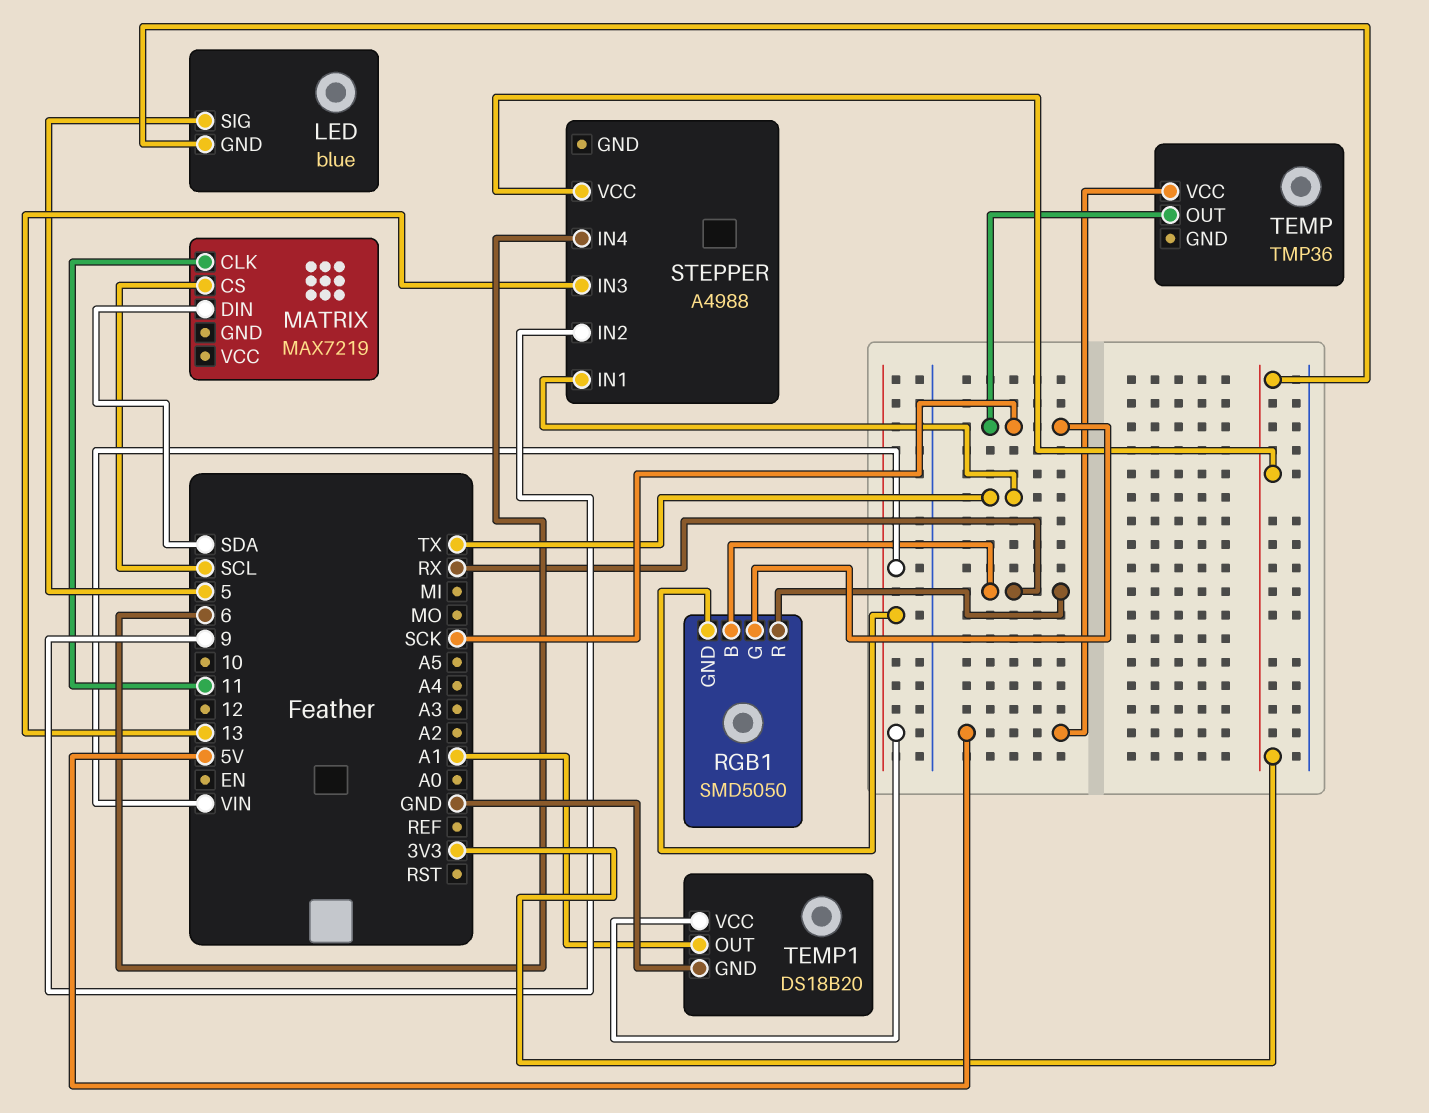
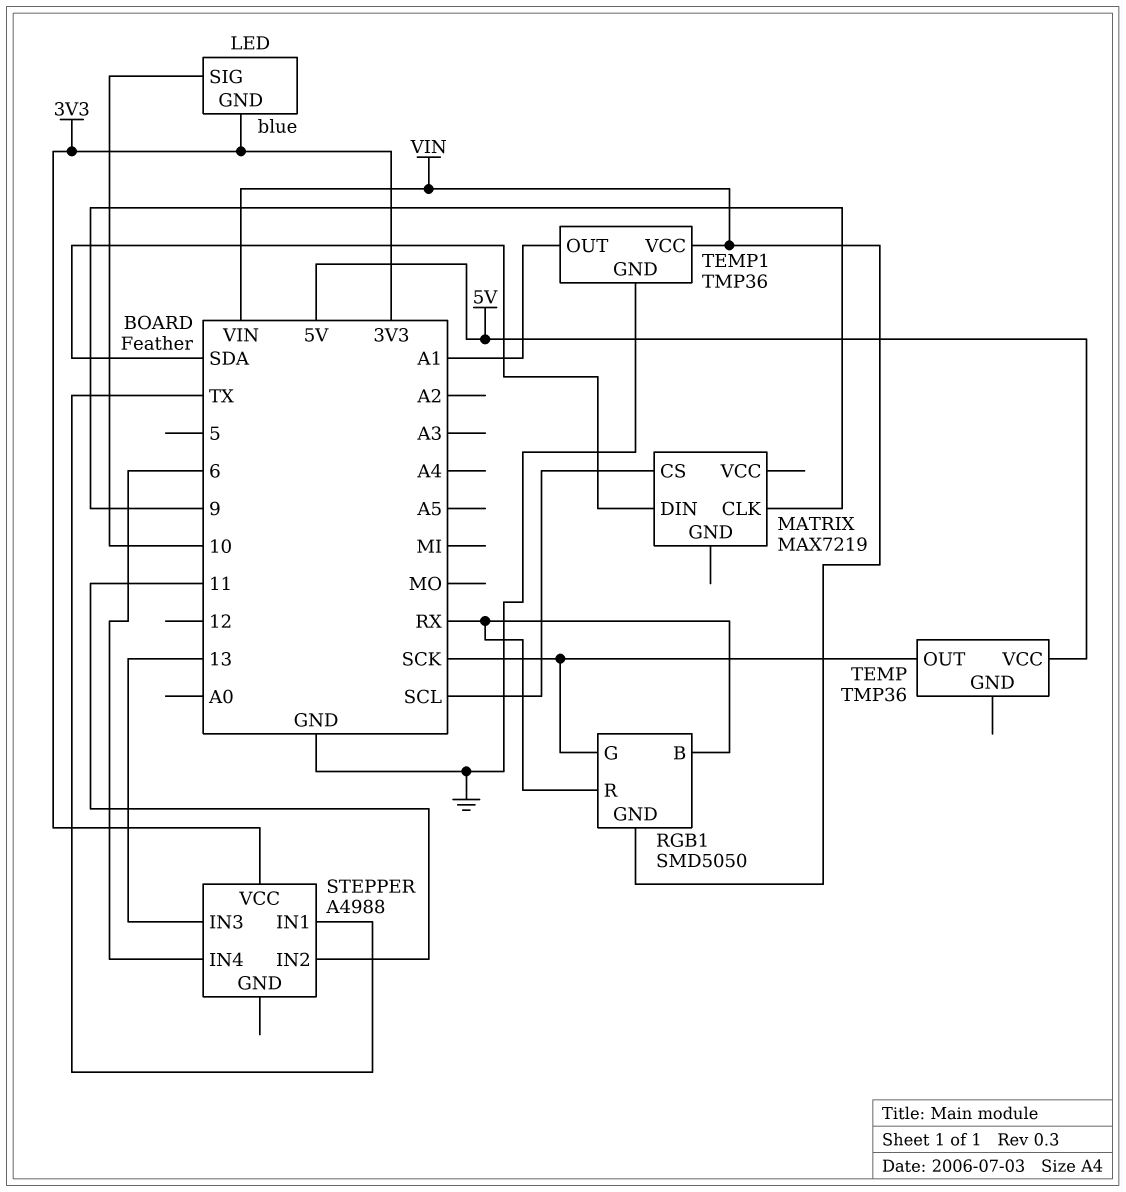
LED pin SIG: 5 -> 10
MATRIX pin CLK: 11 -> 9
STEPPER pin IN2: 9 -> 11
TEMP1: DS18B20 -> TMP36

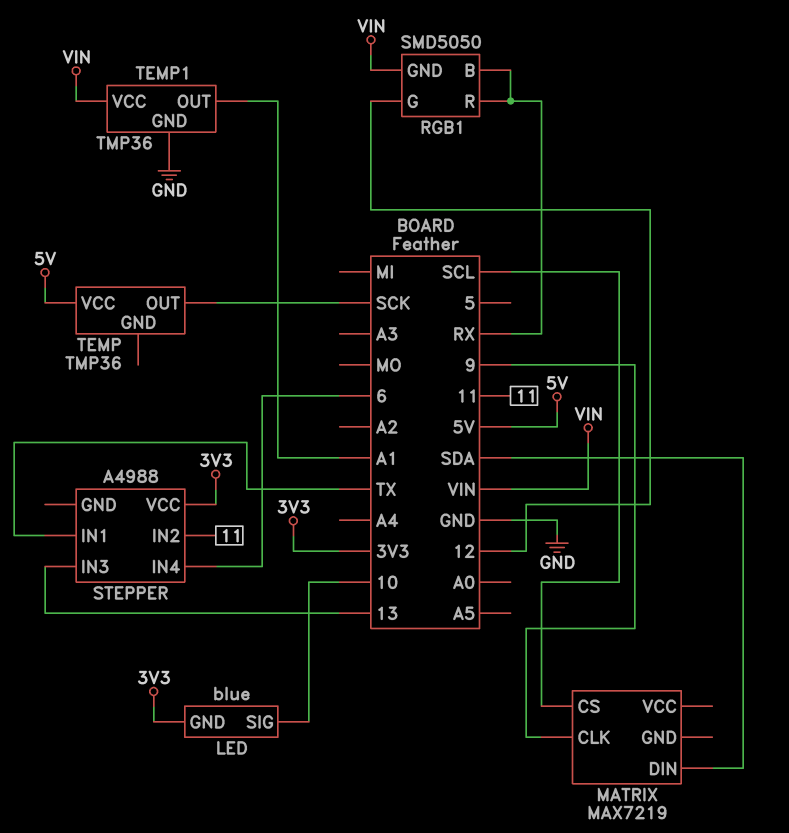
RGB1 pin G: SCK -> 12

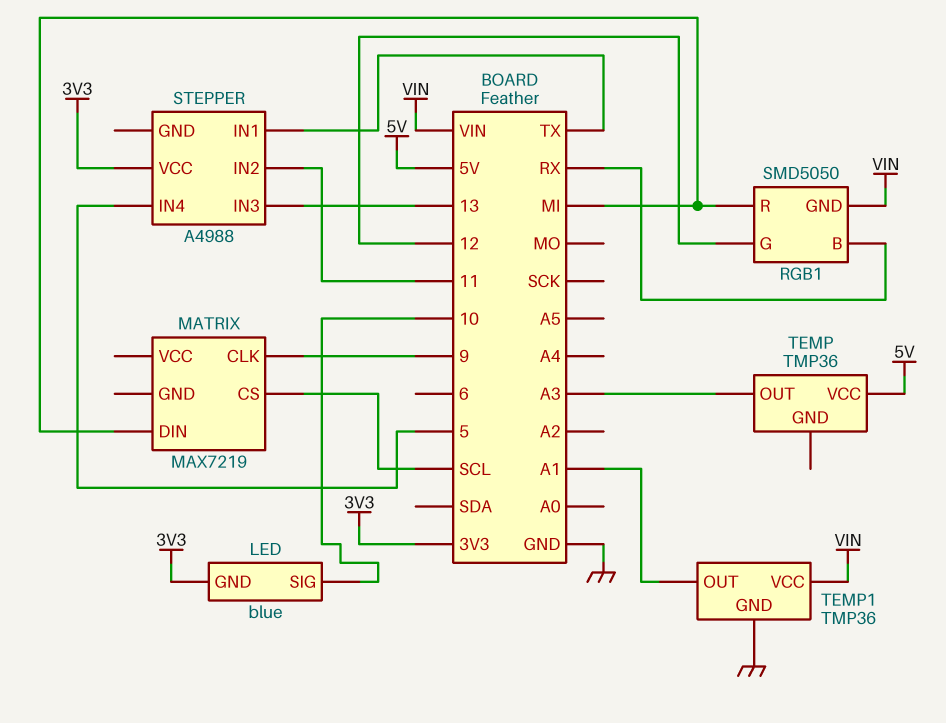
MATRIX pin DIN: SDA -> MI
RGB1 pin R: RX -> MI
STEPPER pin IN4: 6 -> 5
TEMP pin OUT: SCK -> A3

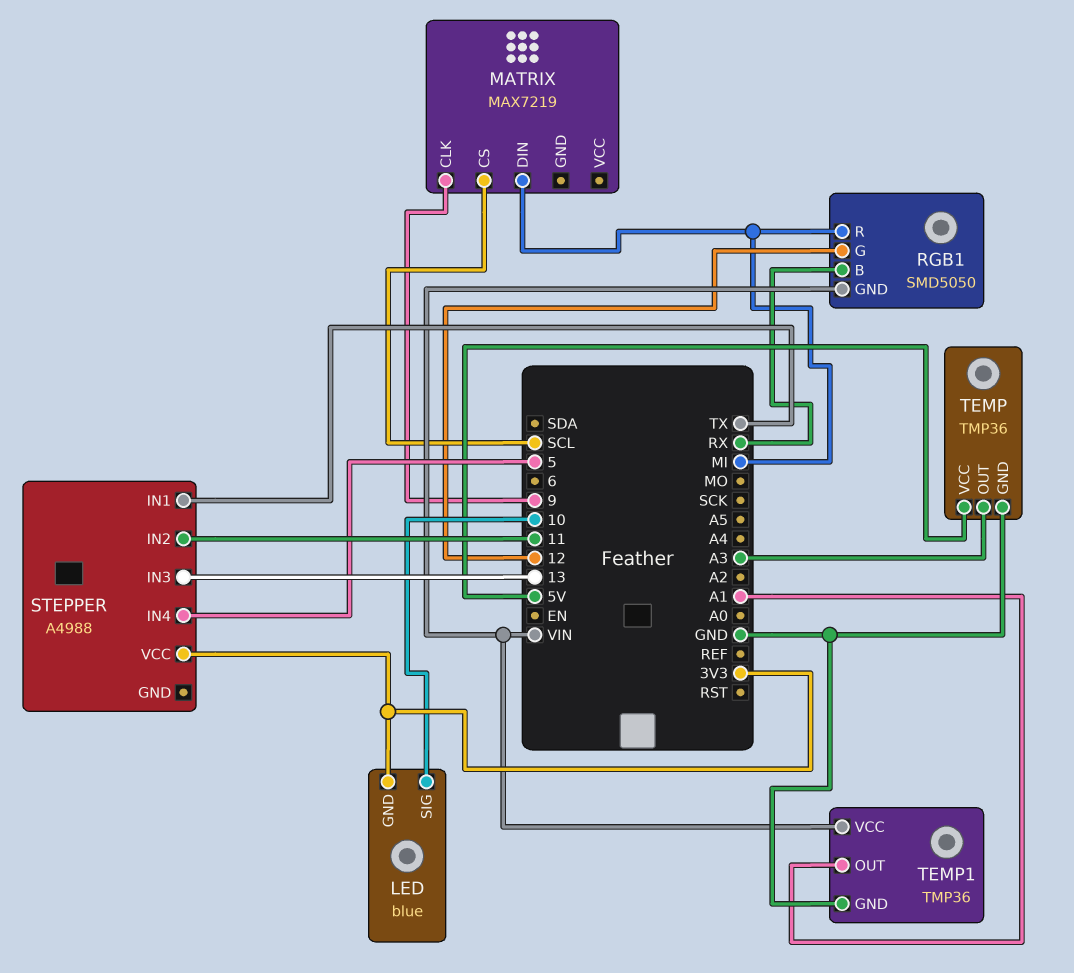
TEMP pin GND: none -> GND

